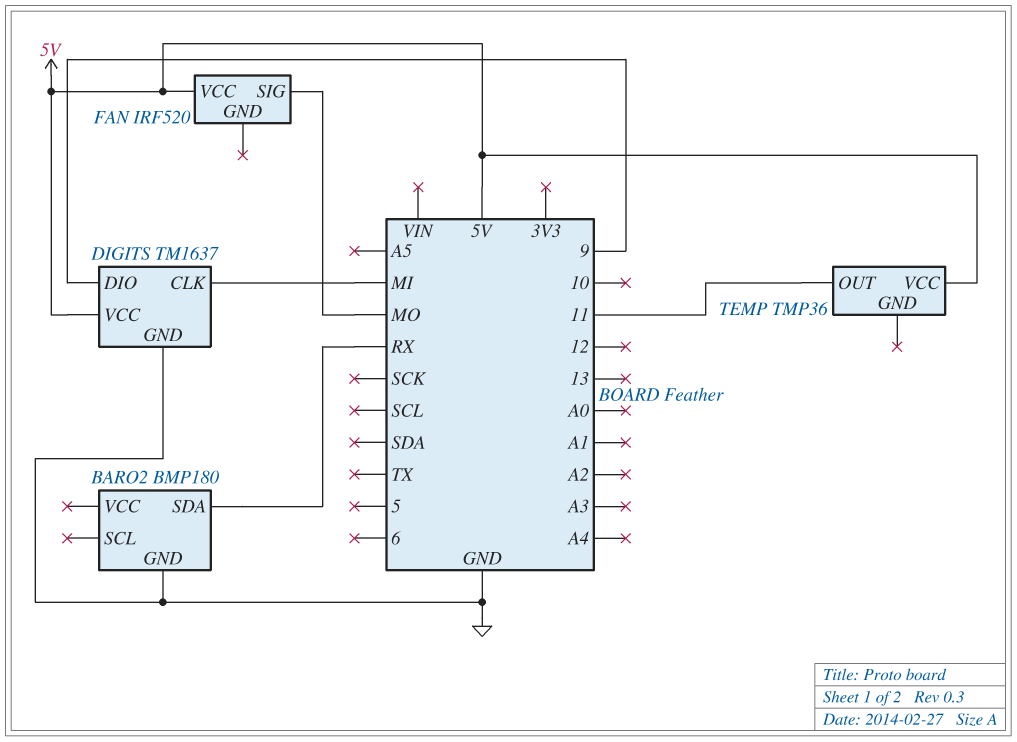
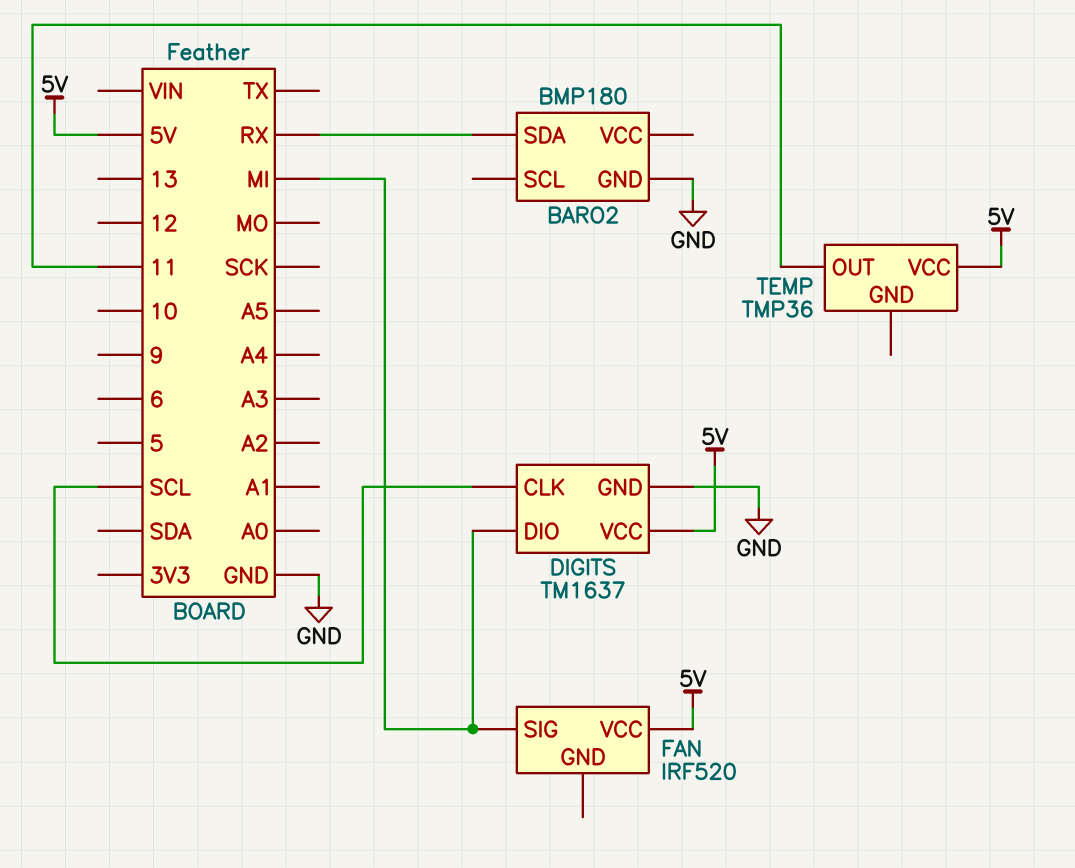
DIGITS pin CLK: MI -> SCL
DIGITS pin DIO: 9 -> MI
FAN pin SIG: MO -> MI

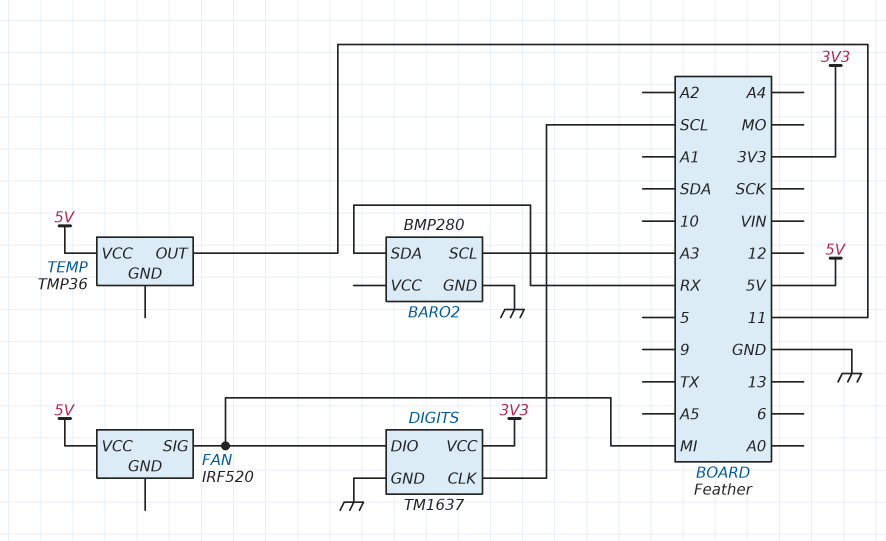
BARO2: BMP180 -> BMP280
BARO2 pin SCL: none -> A3
DIGITS pin VCC: 5V -> 3V3

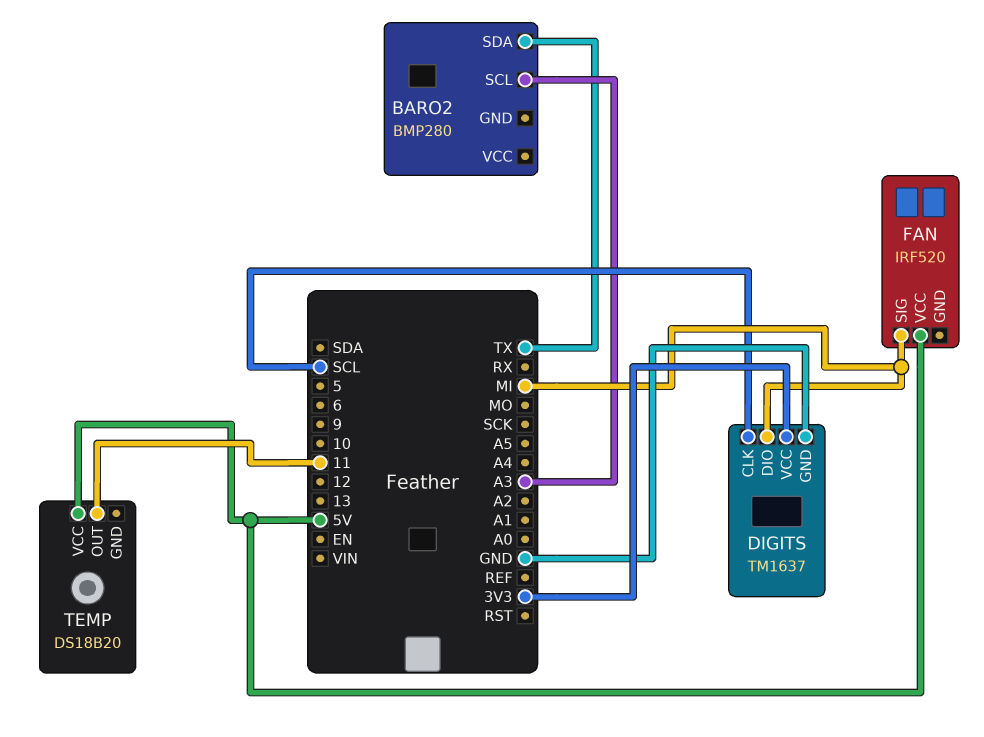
BARO2 pin GND: GND -> none
BARO2 pin SDA: RX -> TX
TEMP: TMP36 -> DS18B20

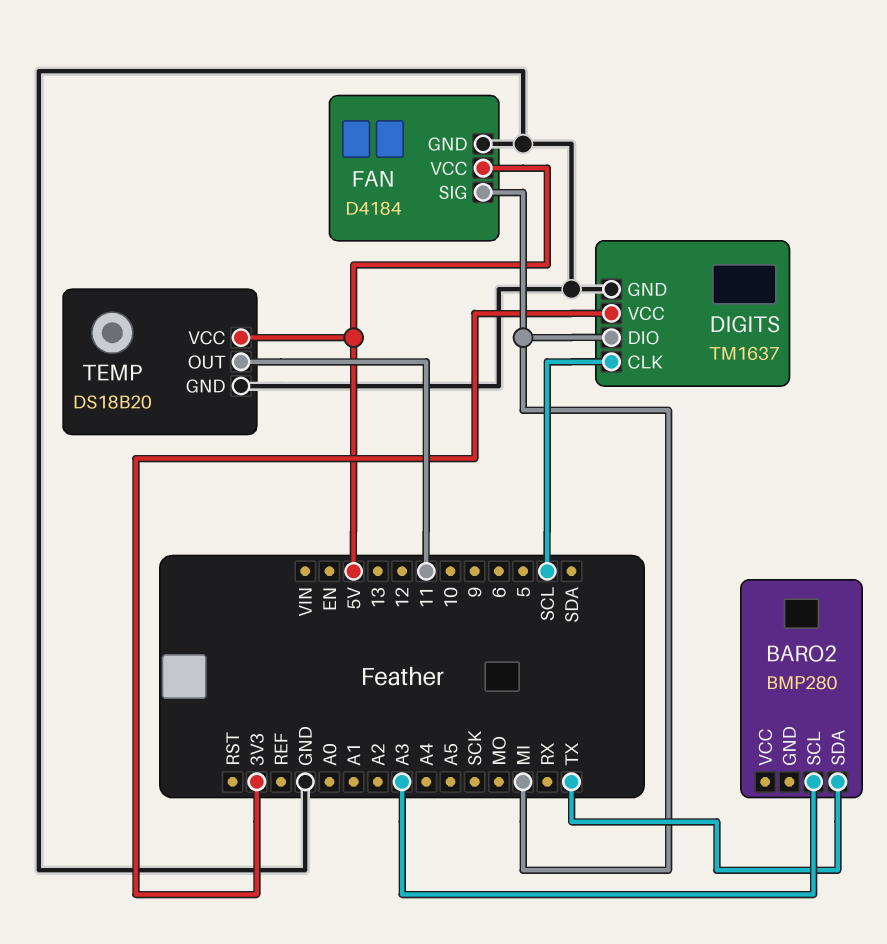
FAN: IRF520 -> D4184
FAN pin GND: none -> GND
TEMP pin GND: none -> GND

